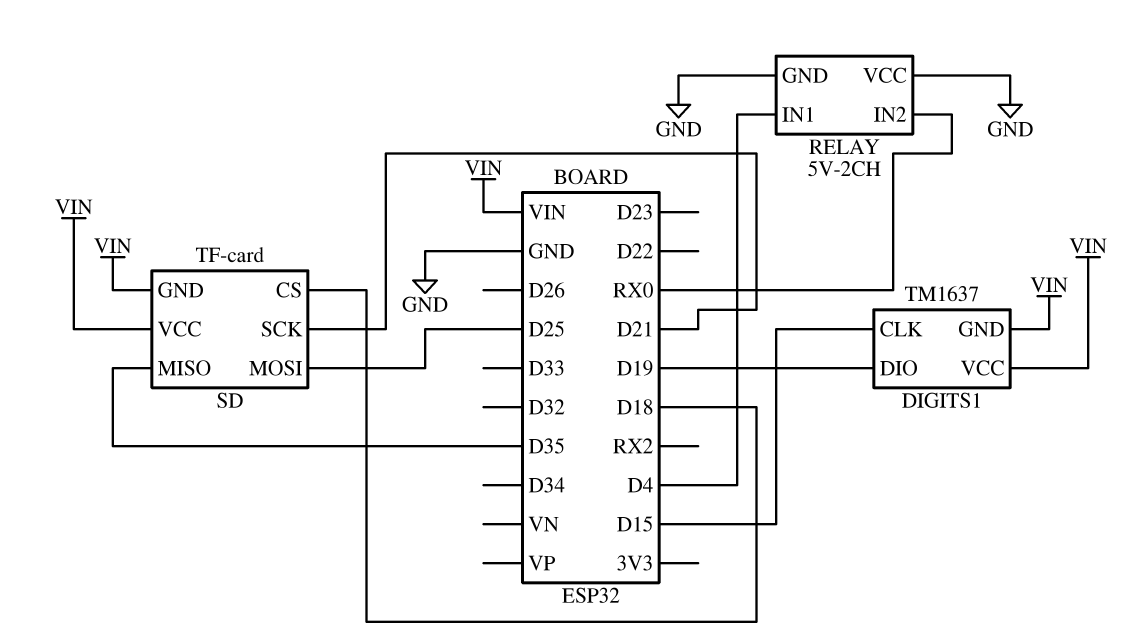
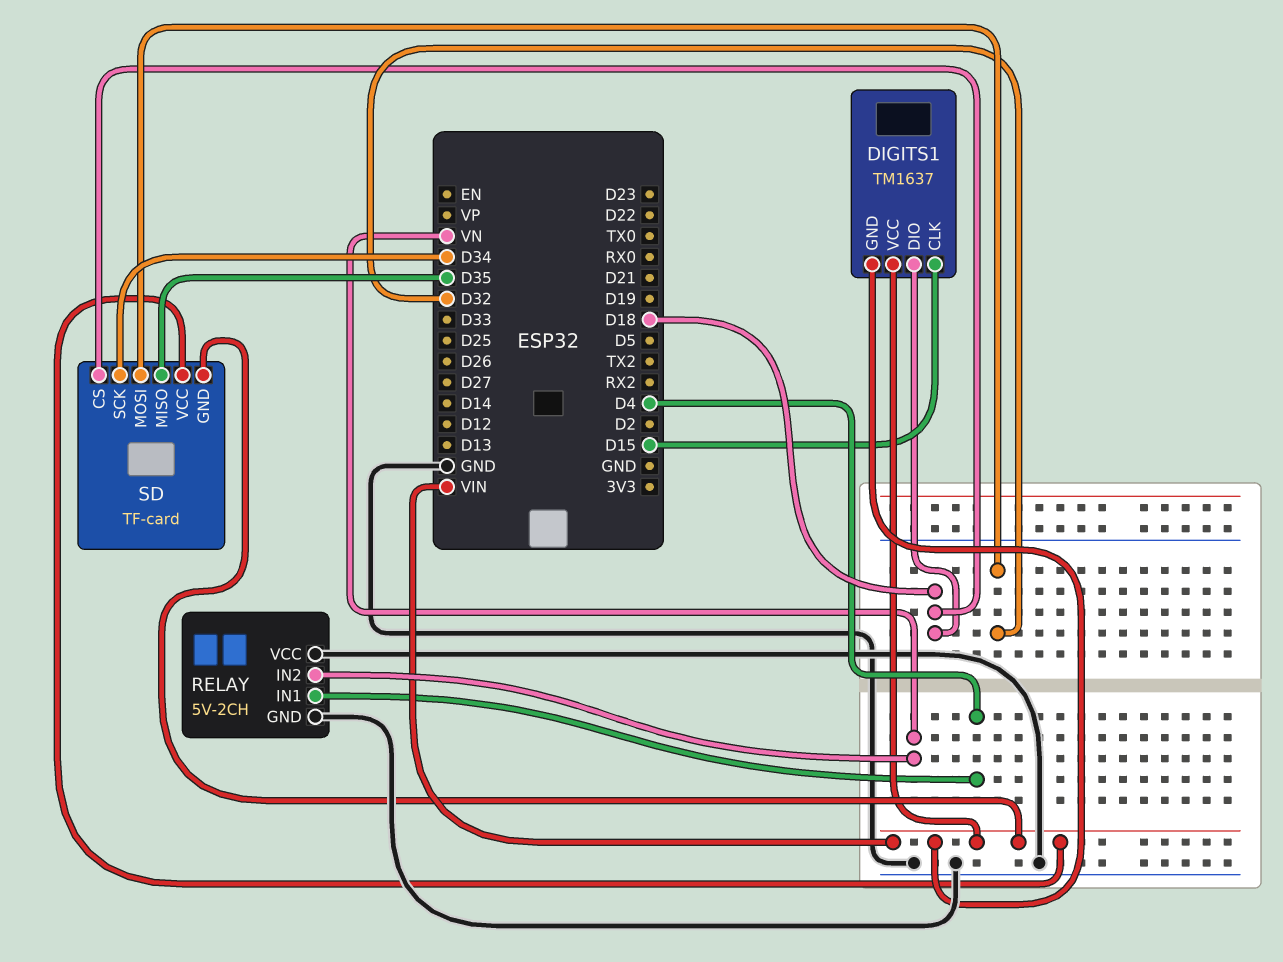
DIGITS1 pin DIO: D19 -> D18
RELAY pin IN2: RX0 -> VN
SD pin MOSI: D25 -> D32
SD pin SCK: D21 -> D34

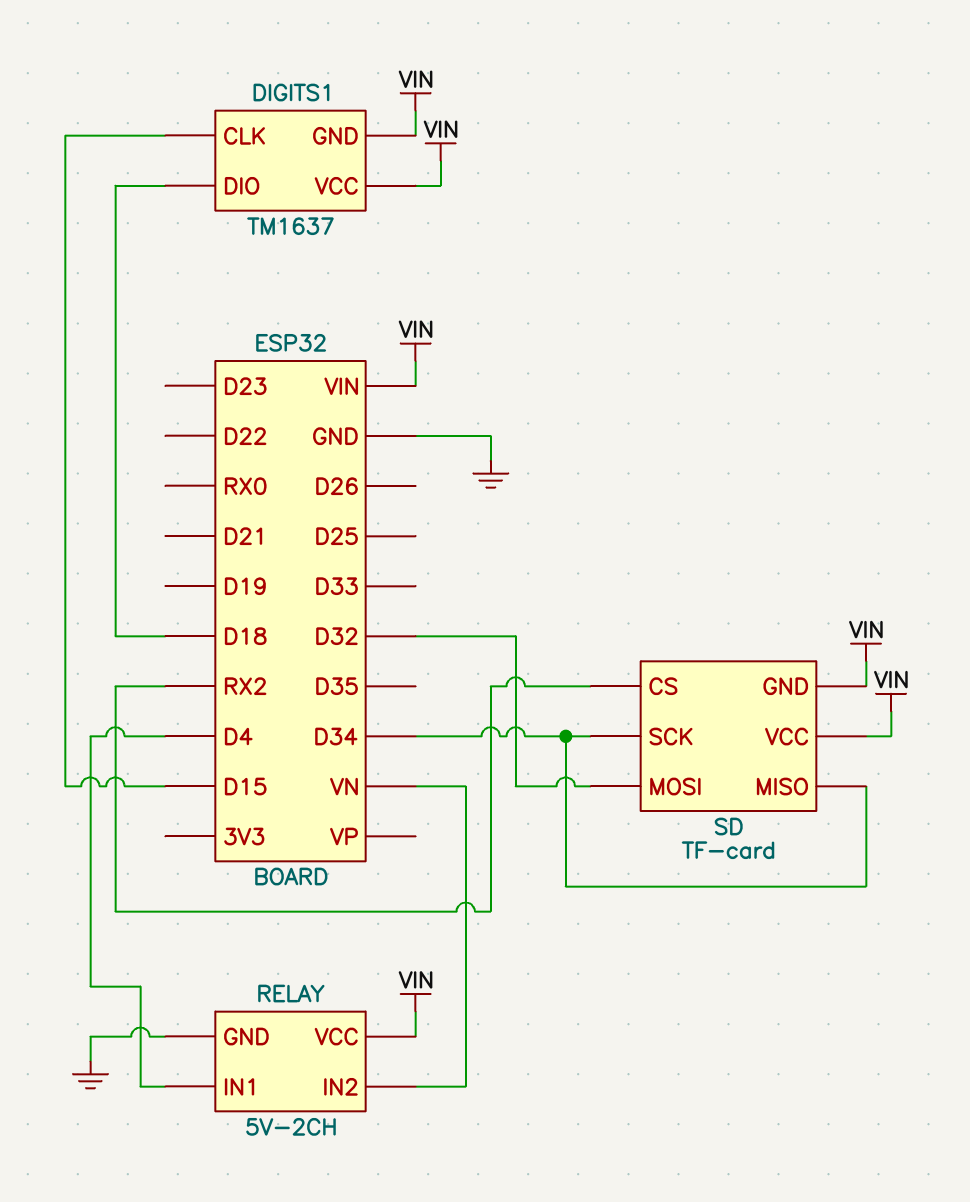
RELAY pin VCC: GND -> VIN
SD pin CS: D18 -> RX2
SD pin MISO: D35 -> D34

